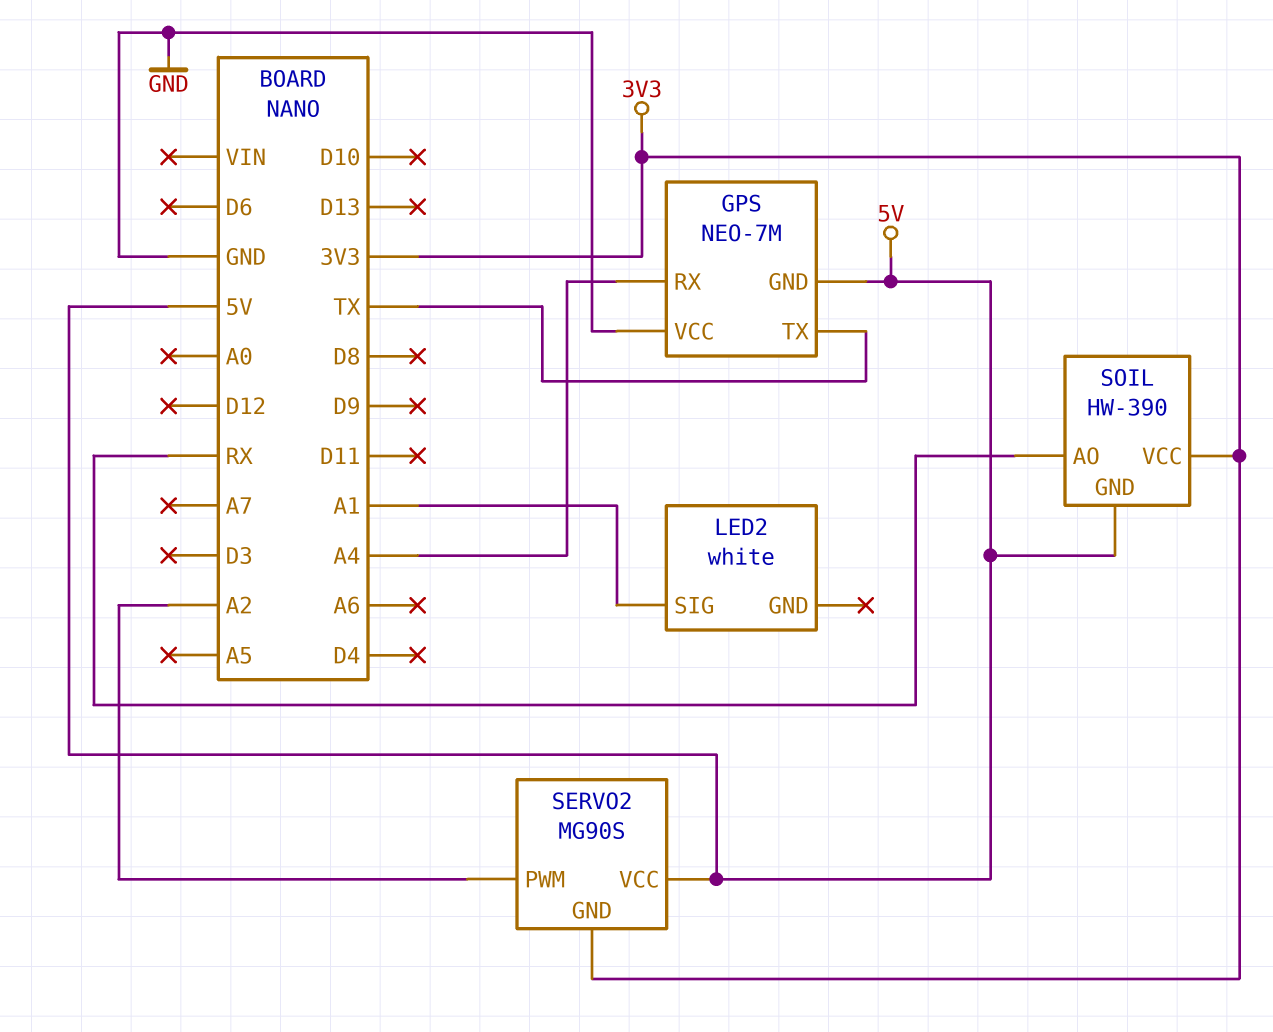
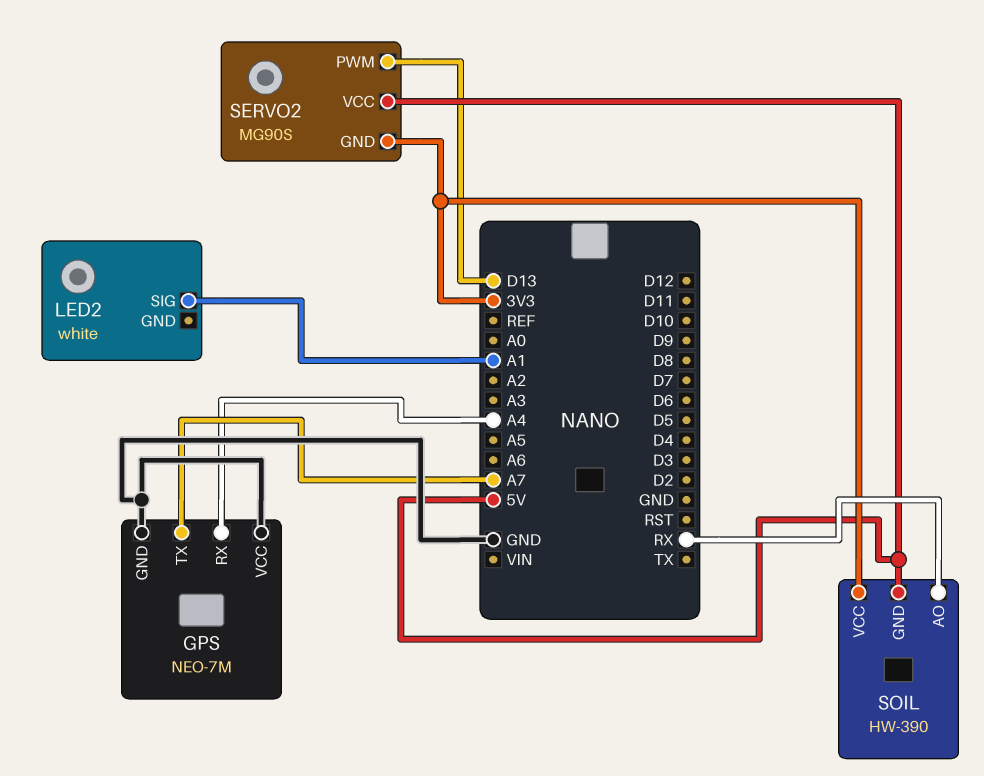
GPS pin GND: 5V -> GND
GPS pin TX: TX -> A7
SERVO2 pin PWM: A2 -> D13

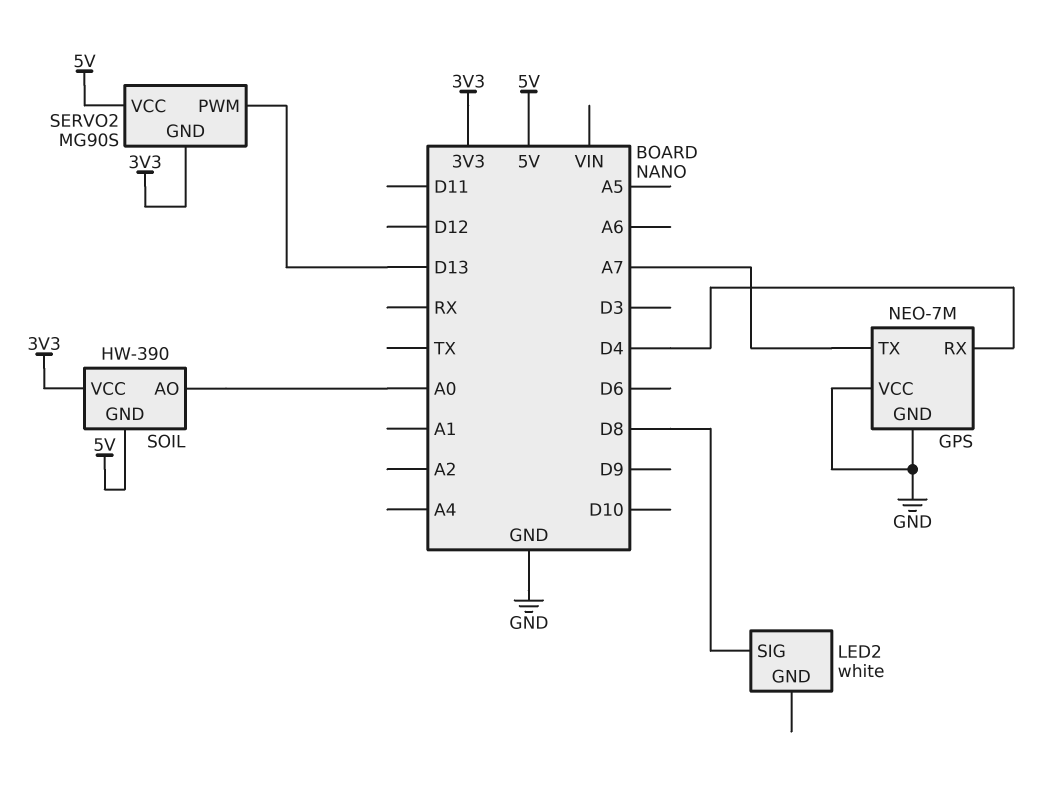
GPS pin RX: A4 -> D4
LED2 pin SIG: A1 -> D8
SOIL pin AO: RX -> A0

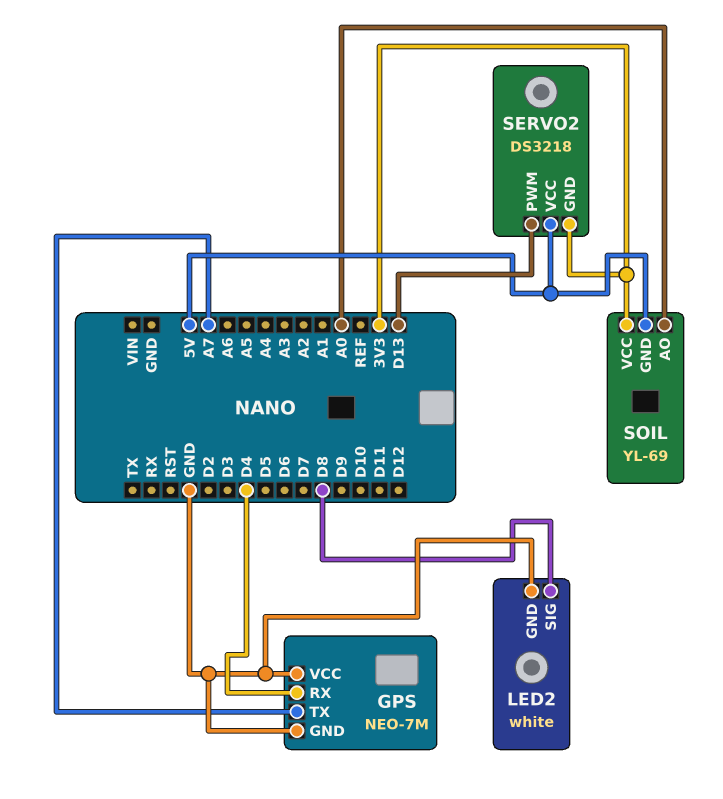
LED2 pin GND: none -> GND
SERVO2: MG90S -> DS3218
SOIL: HW-390 -> YL-69

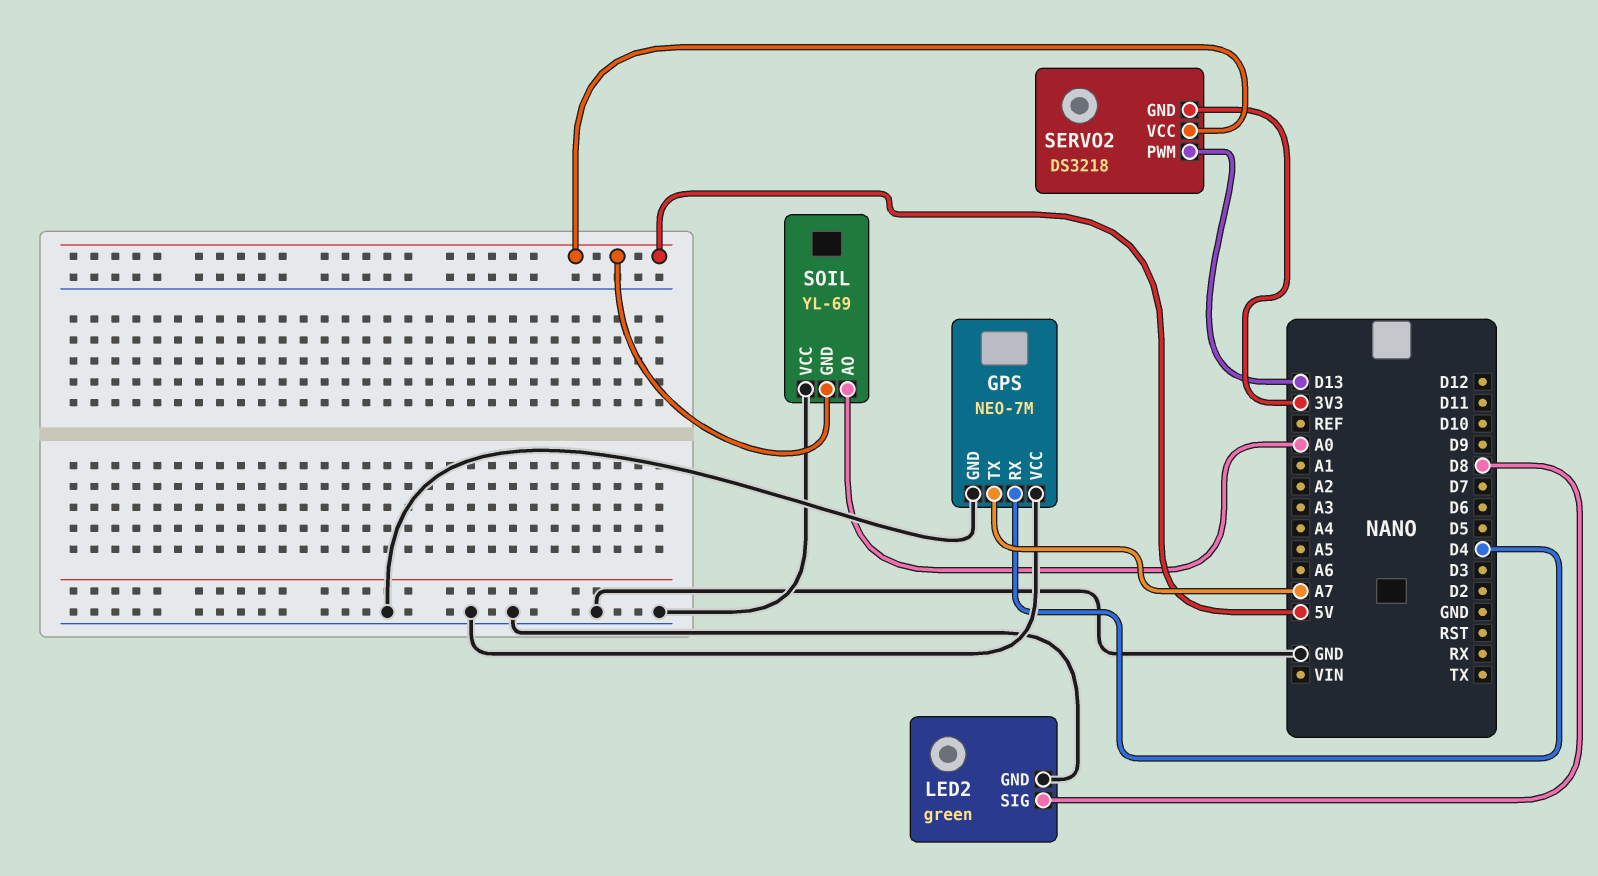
LED2: white -> green
SOIL pin VCC: 3V3 -> GND

